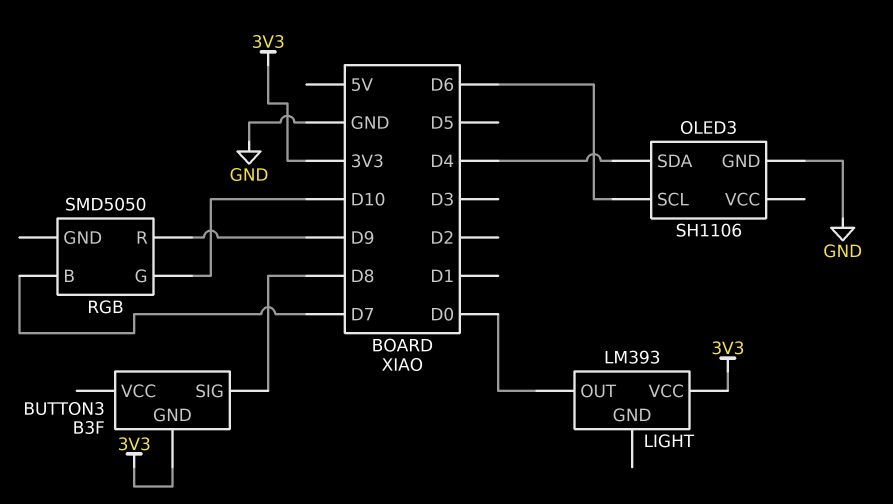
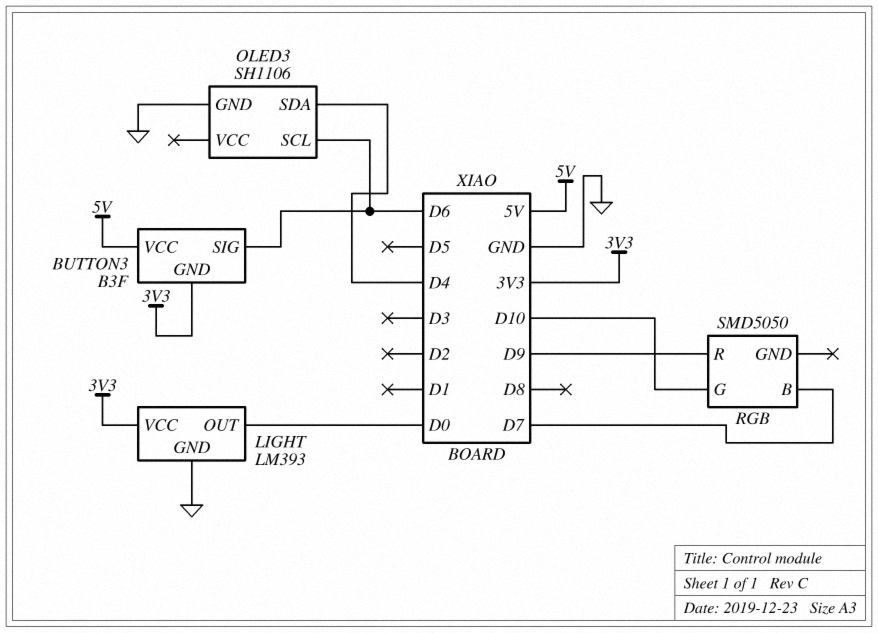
BUTTON3 pin SIG: D8 -> D6
BUTTON3 pin VCC: none -> 5V
LIGHT pin GND: none -> GND

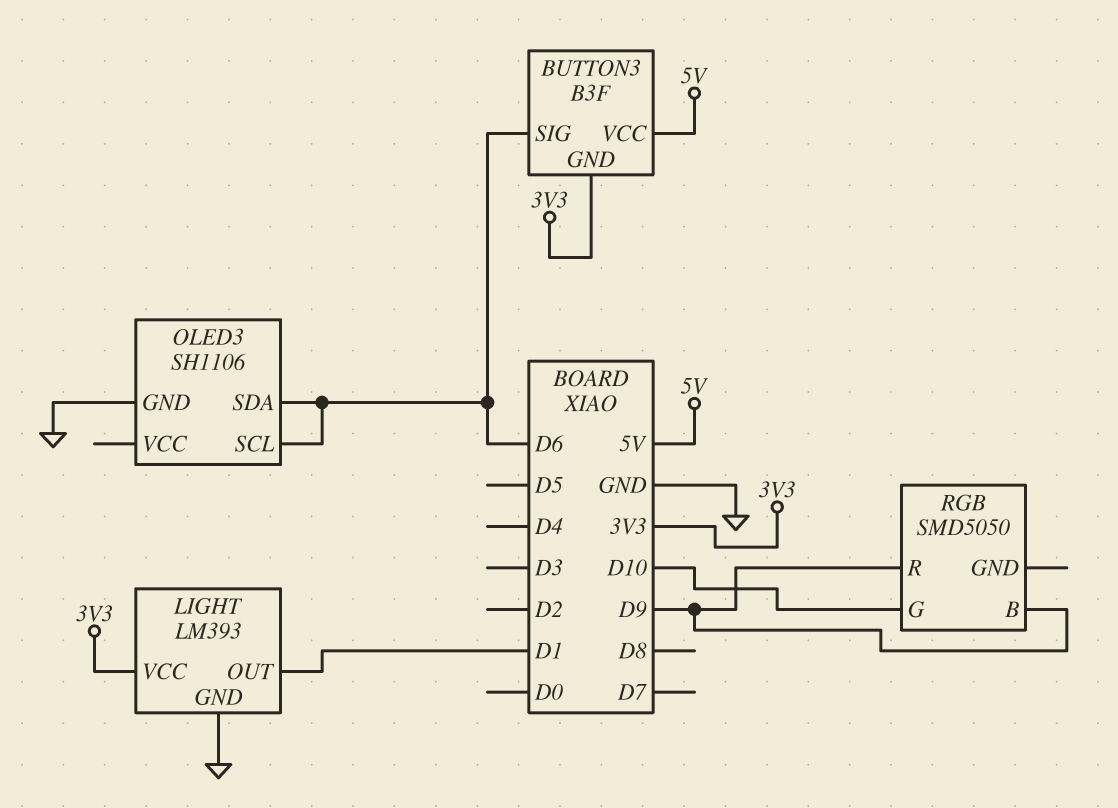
LIGHT pin OUT: D0 -> D1
OLED3 pin SDA: D4 -> D6
RGB pin B: D7 -> D9

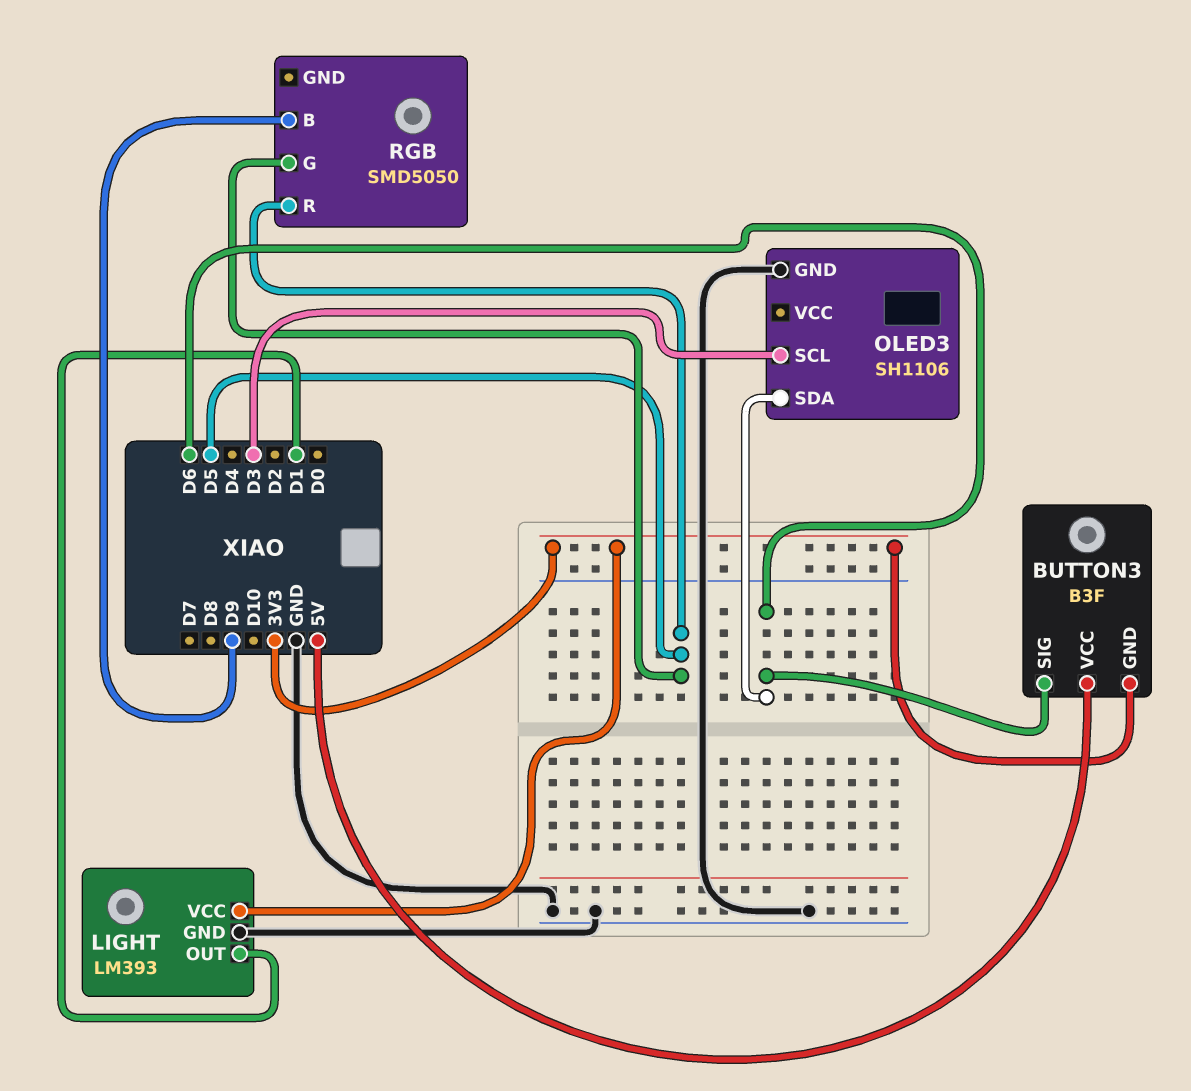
OLED3 pin SCL: D6 -> D3
RGB pin G: D10 -> D5
RGB pin R: D9 -> D5

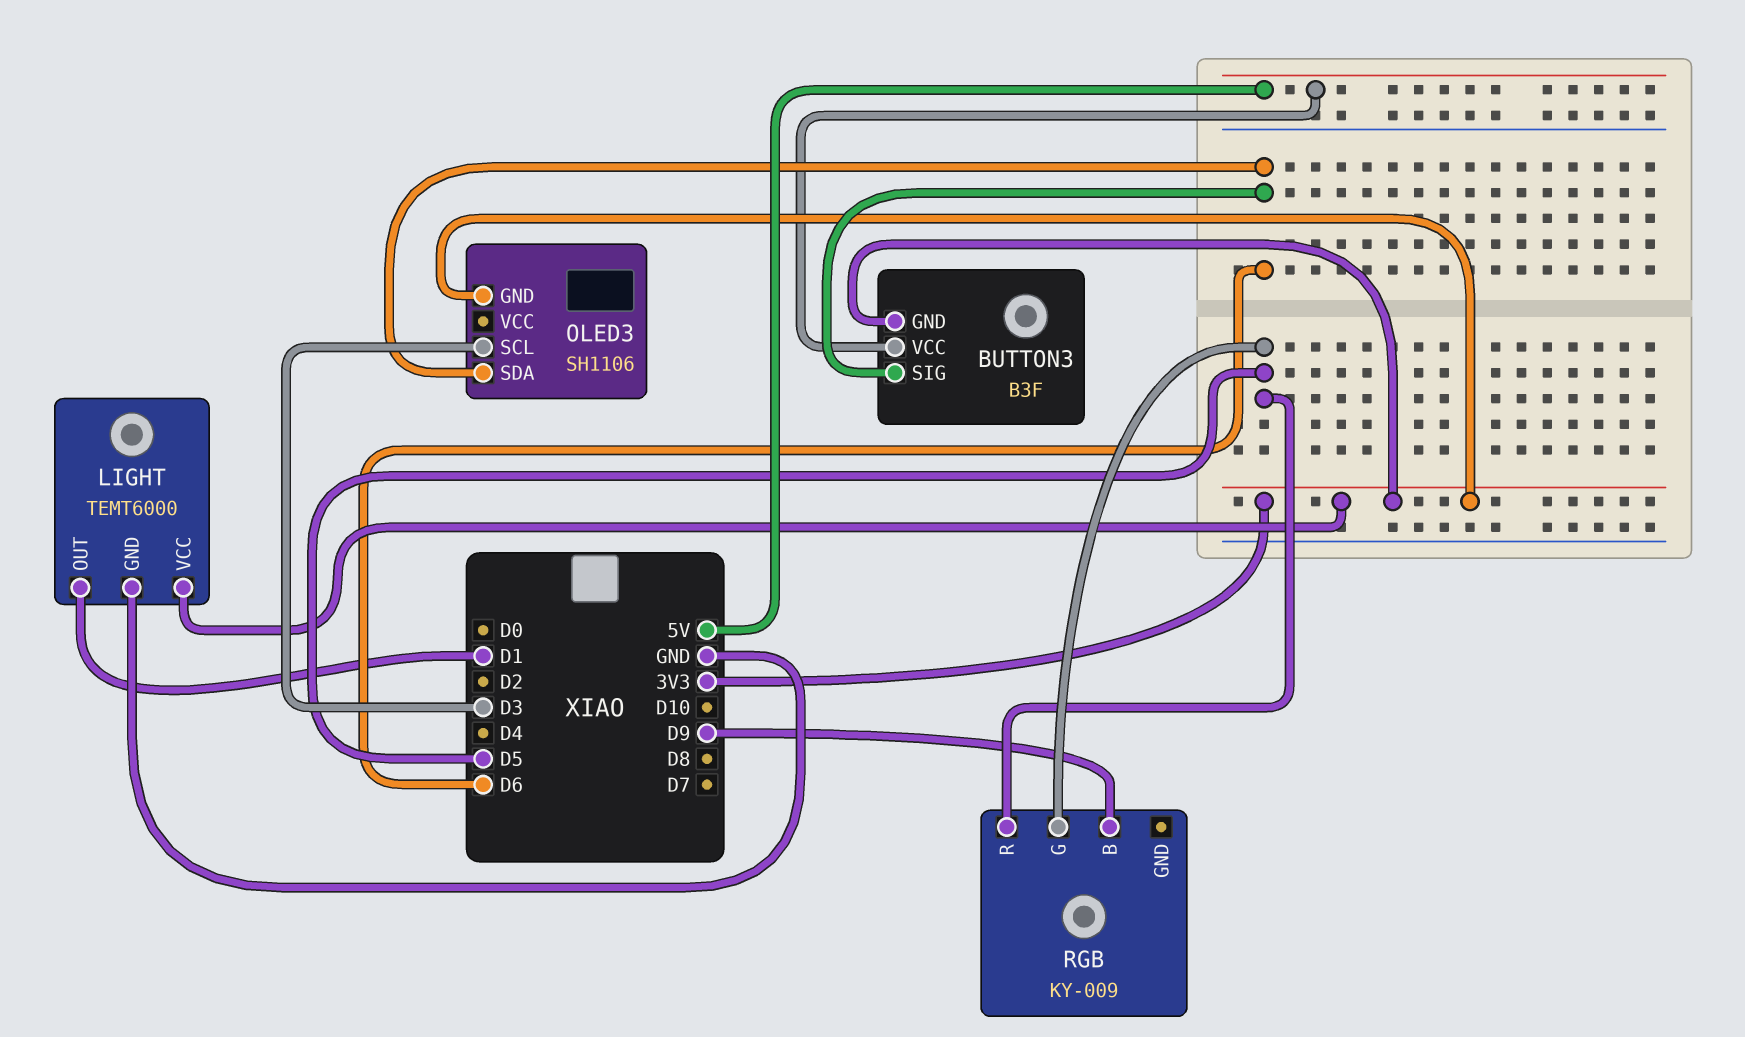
LIGHT: LM393 -> TEMT6000
OLED3 pin GND: GND -> 3V3
RGB: SMD5050 -> KY-009

